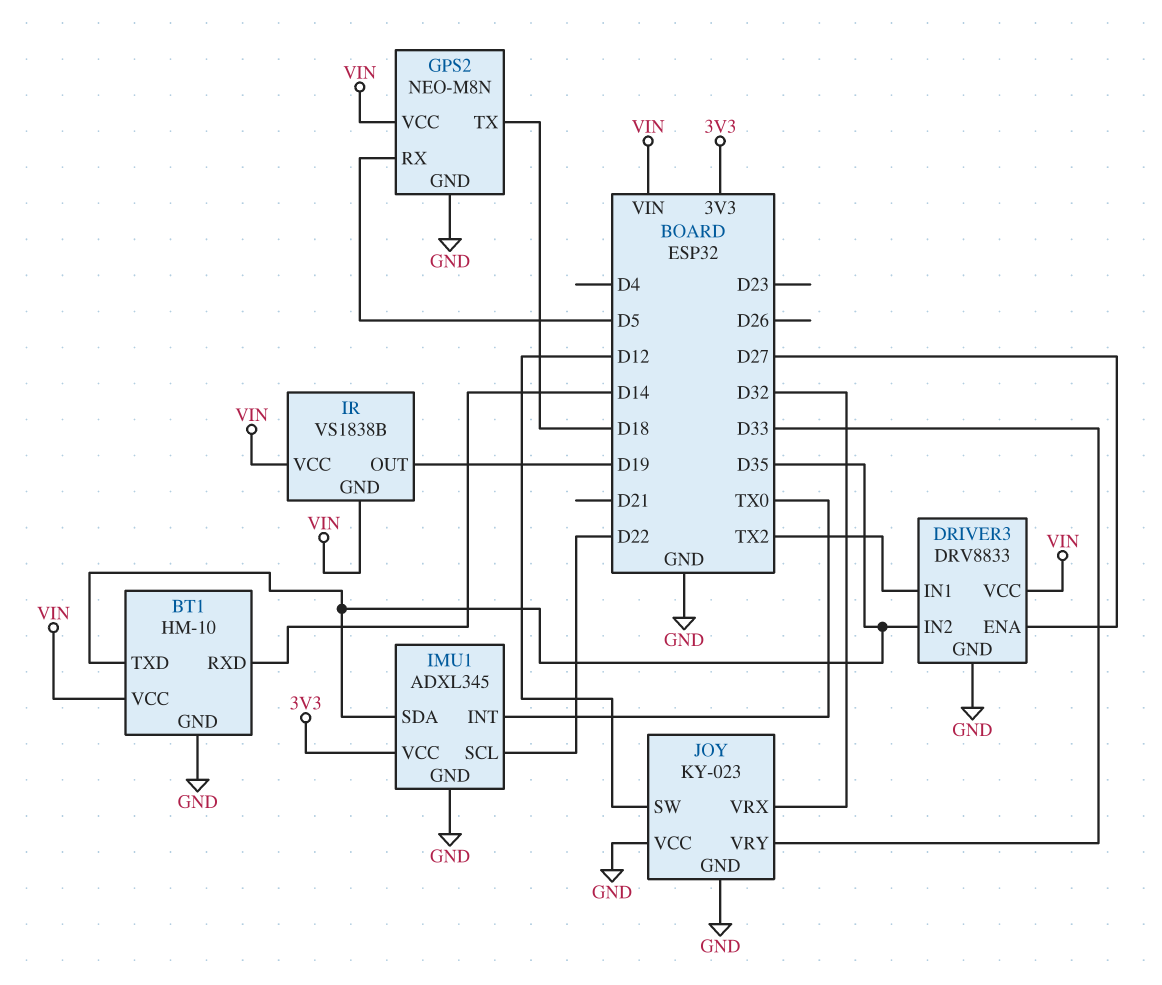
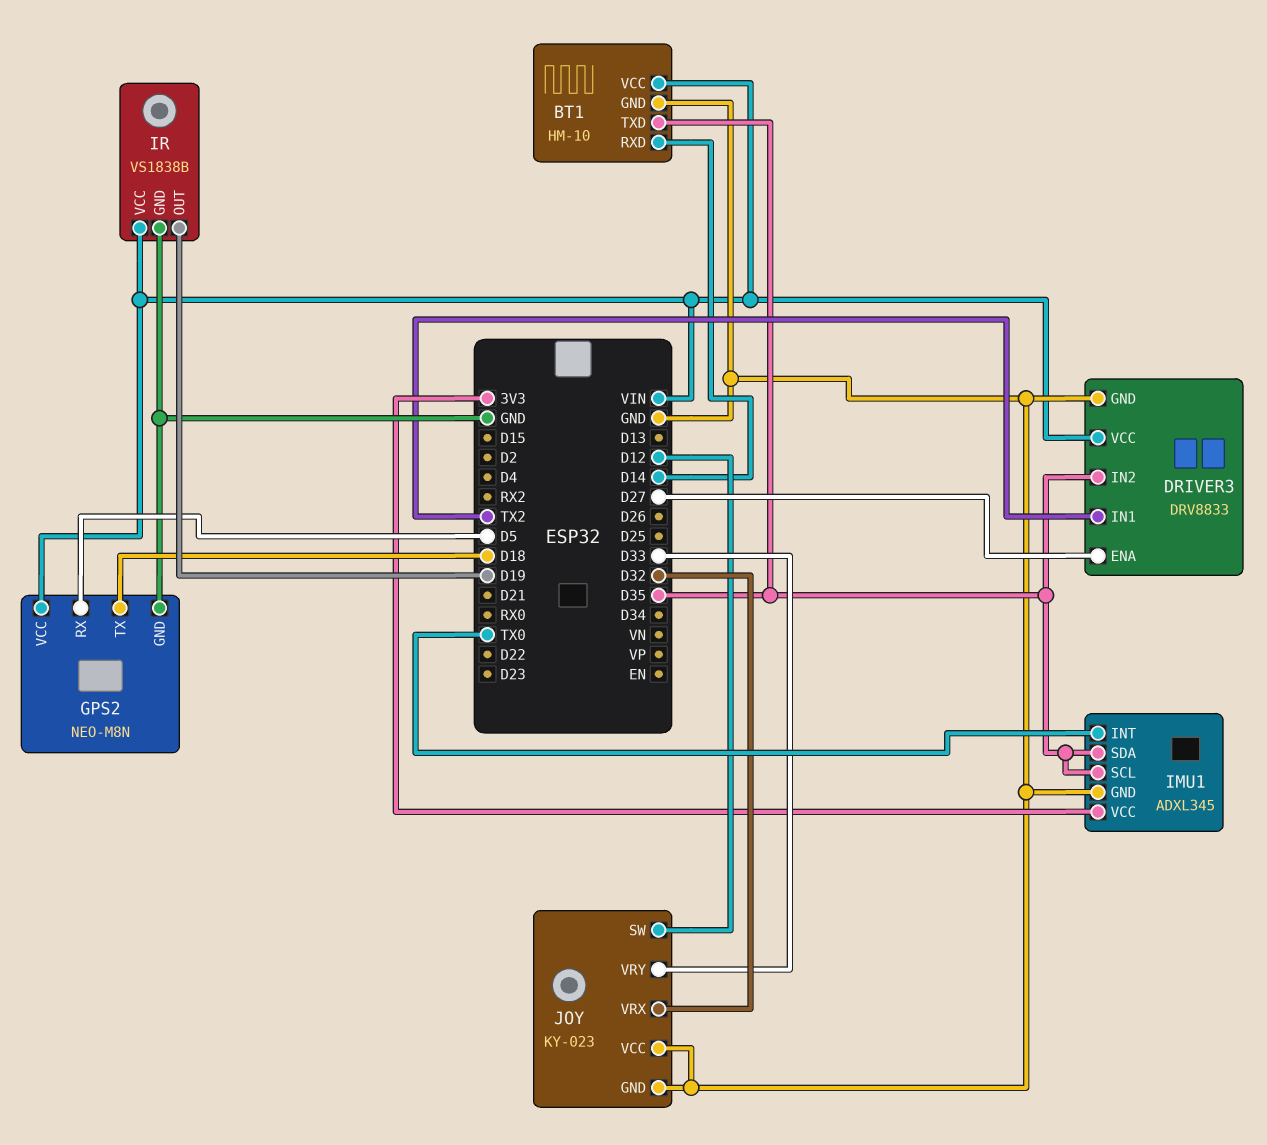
IMU1 pin SCL: D22 -> D35
IR pin GND: VIN -> GND

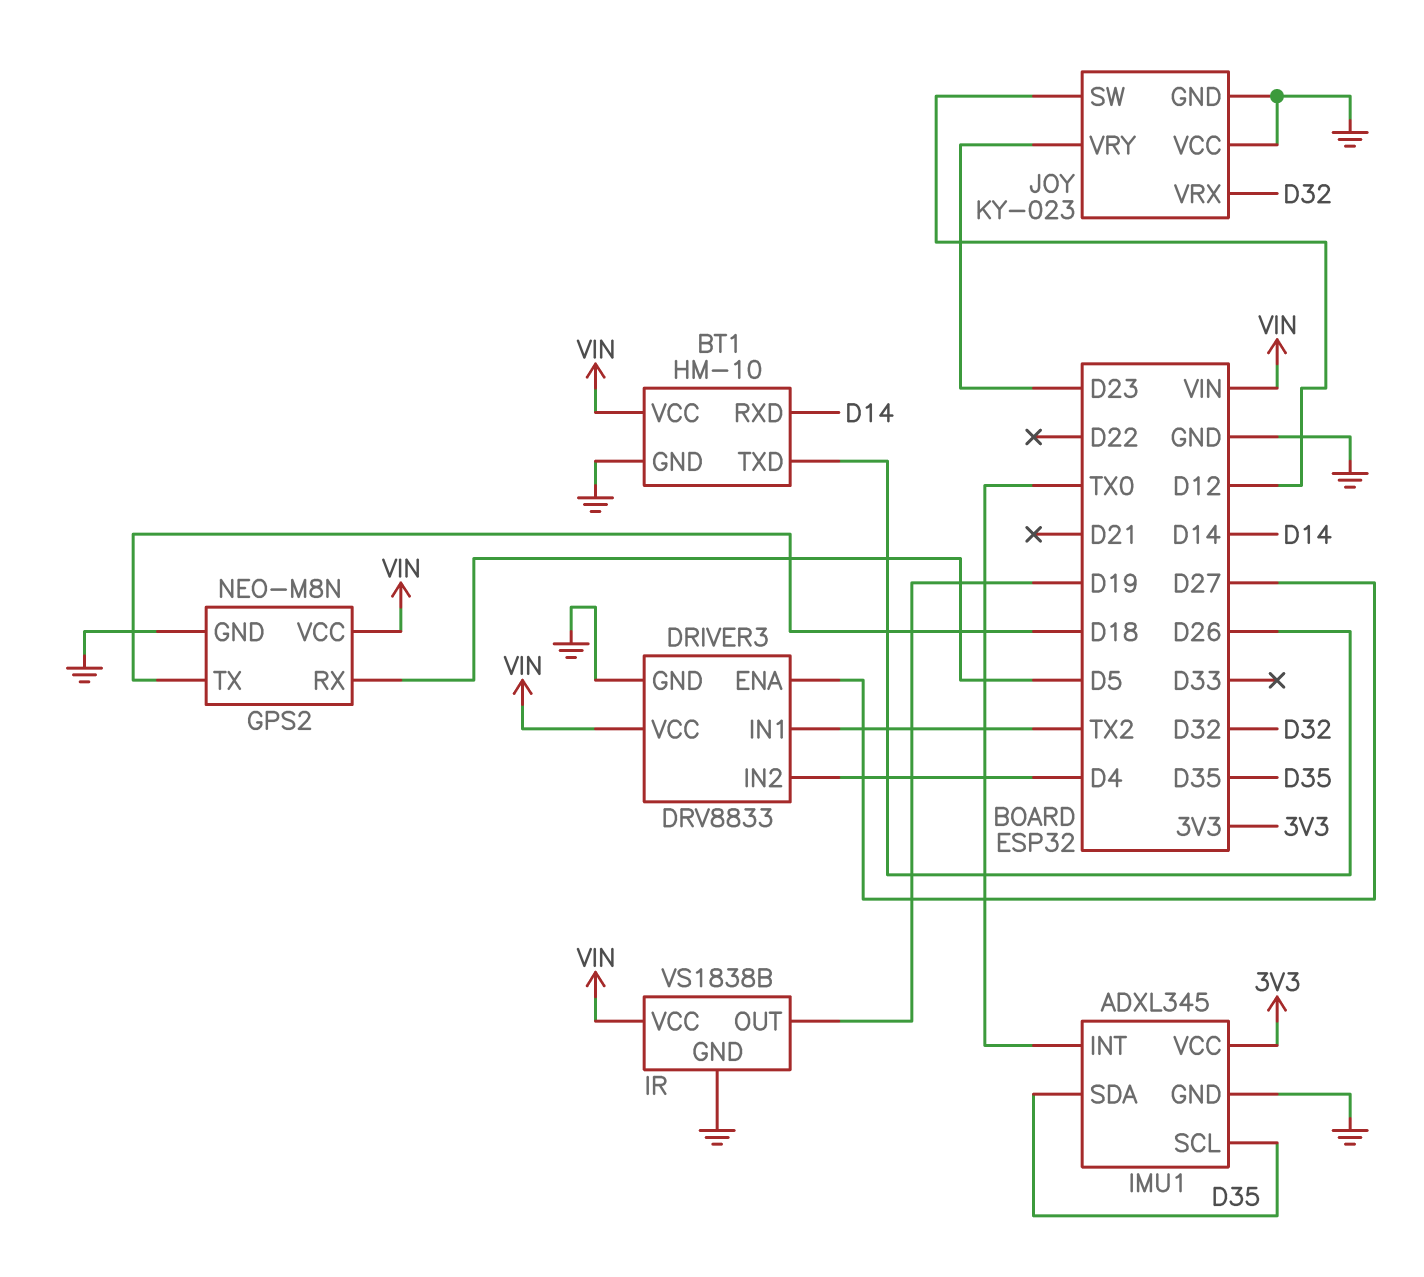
BT1 pin TXD: D35 -> D26
DRIVER3 pin IN2: D35 -> D4
JOY pin VRY: D33 -> D23

